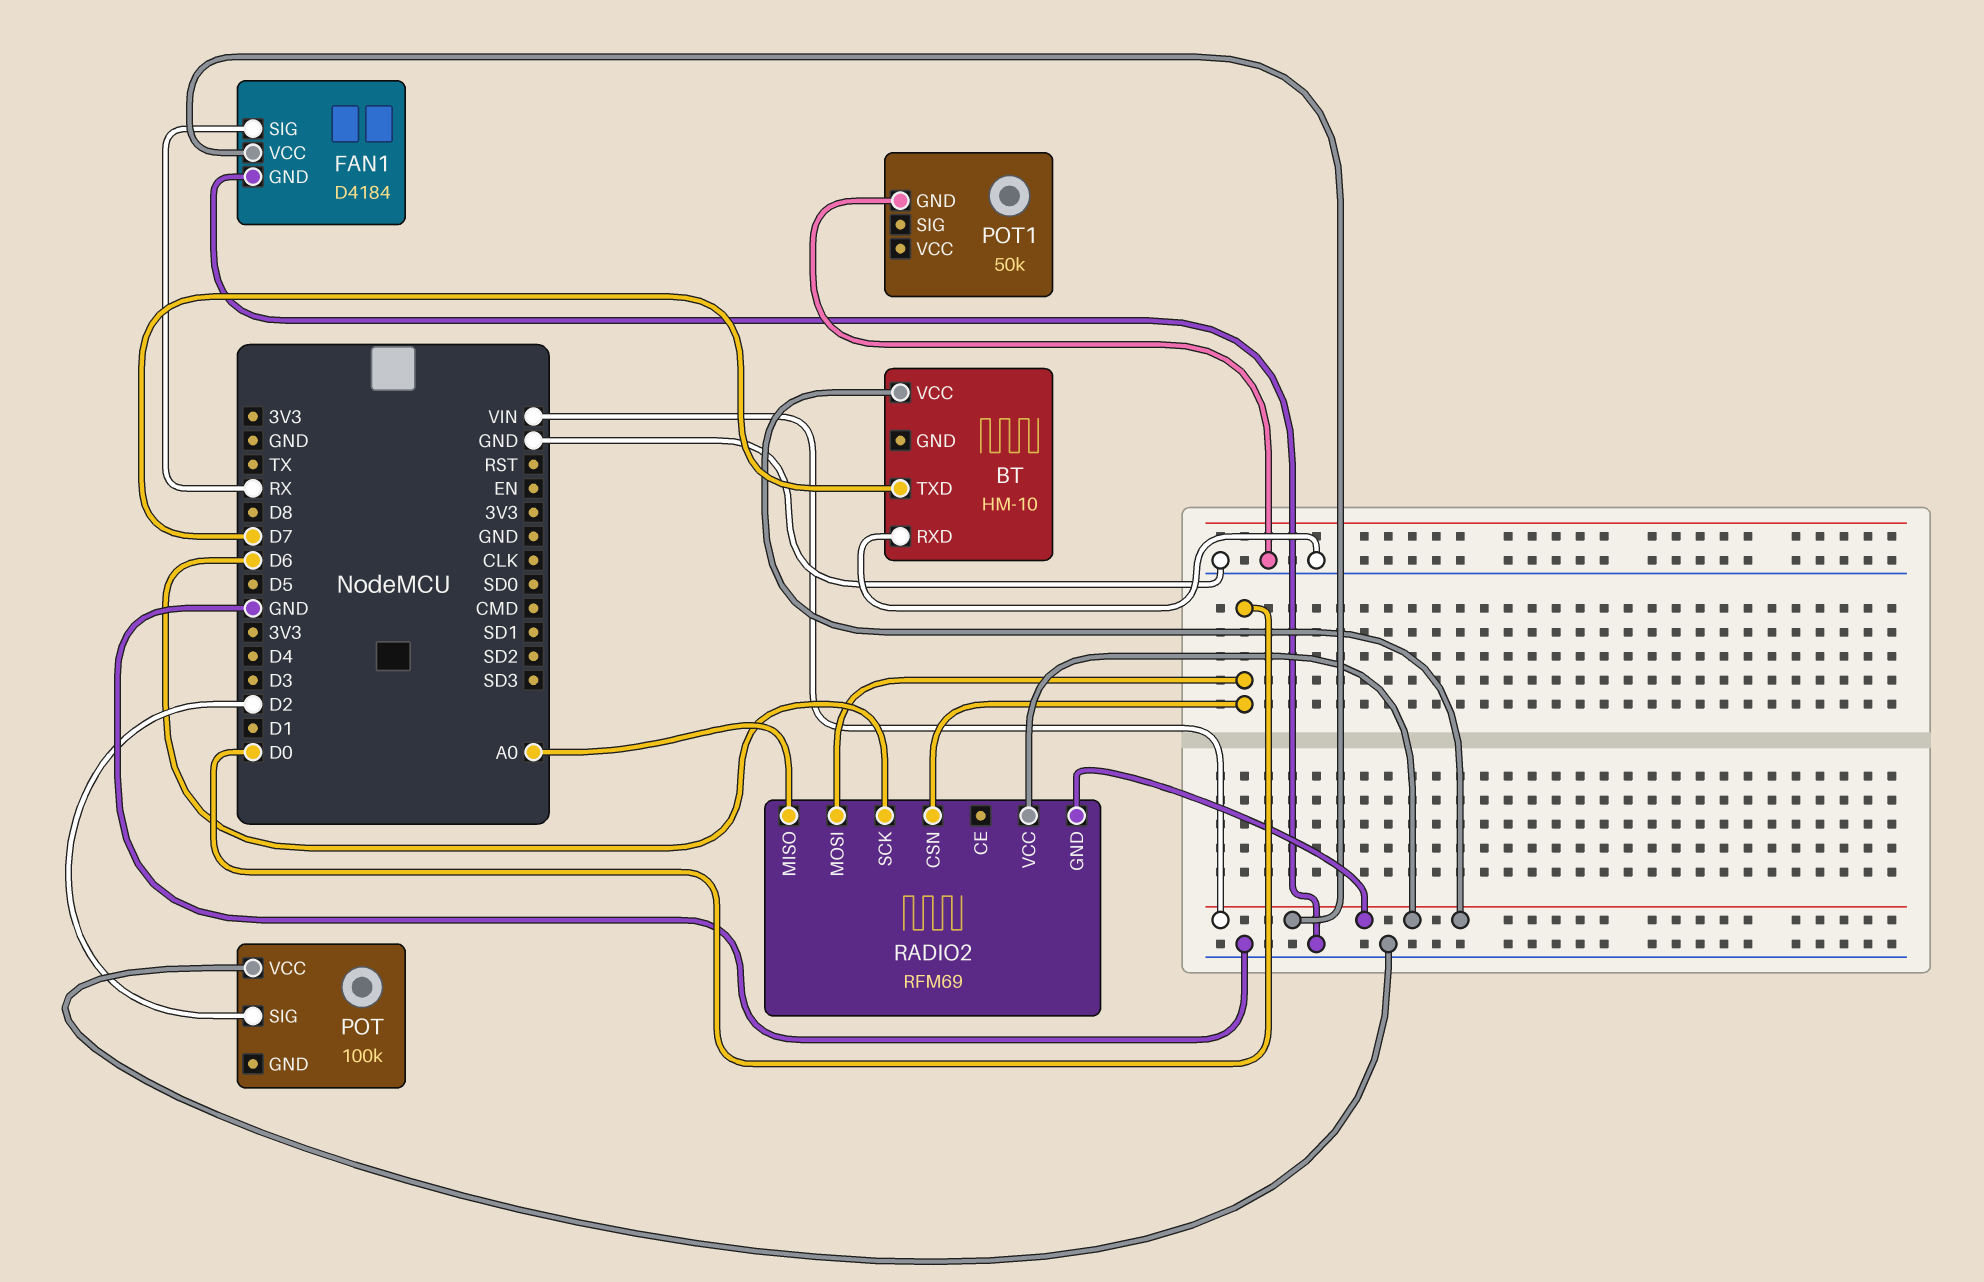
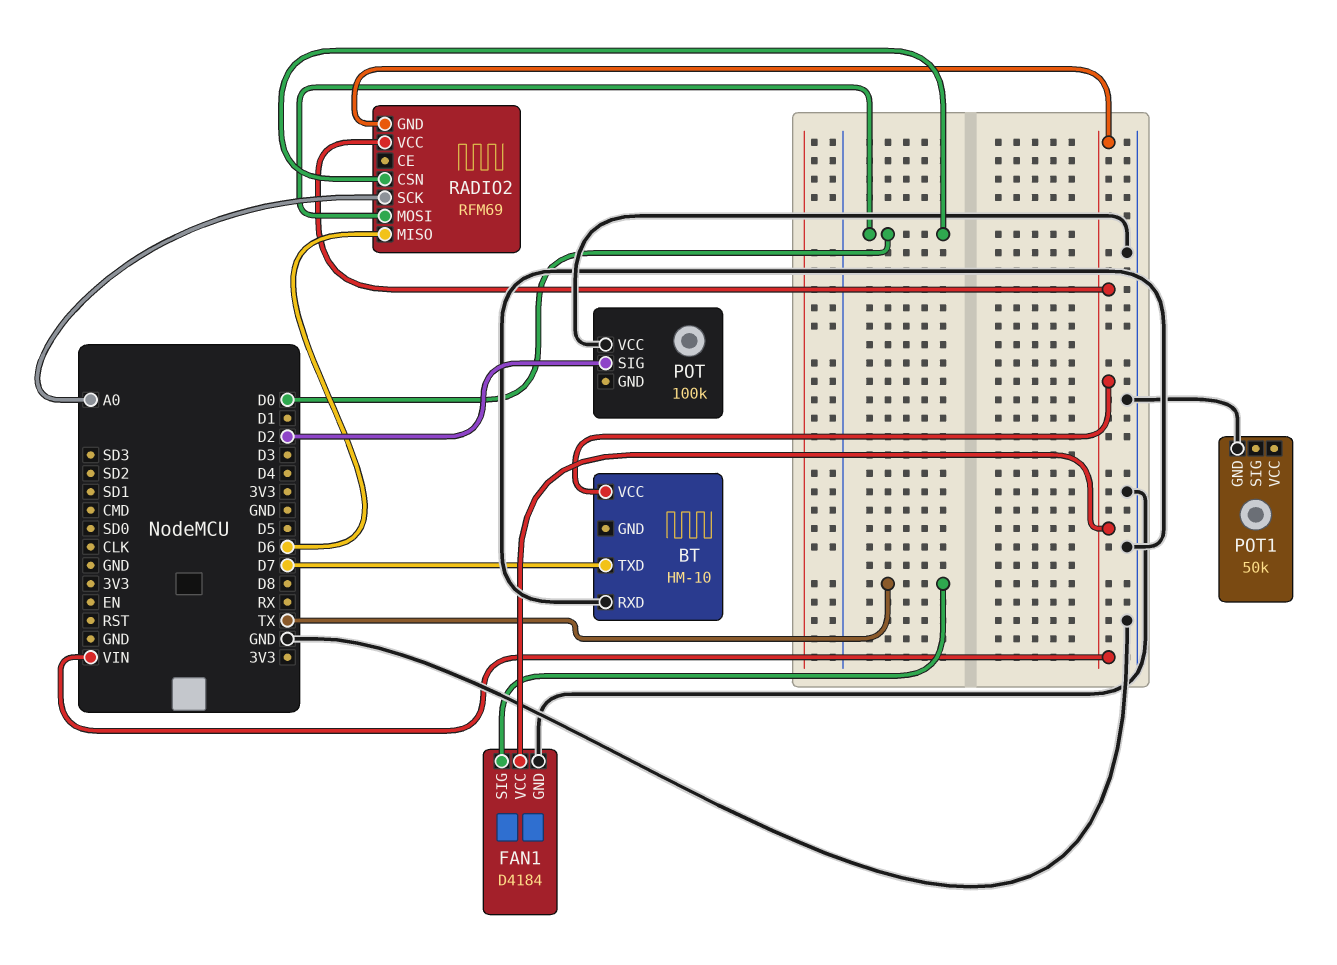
FAN1 pin SIG: RX -> TX
RADIO2 pin MISO: A0 -> D6
RADIO2 pin SCK: D6 -> A0

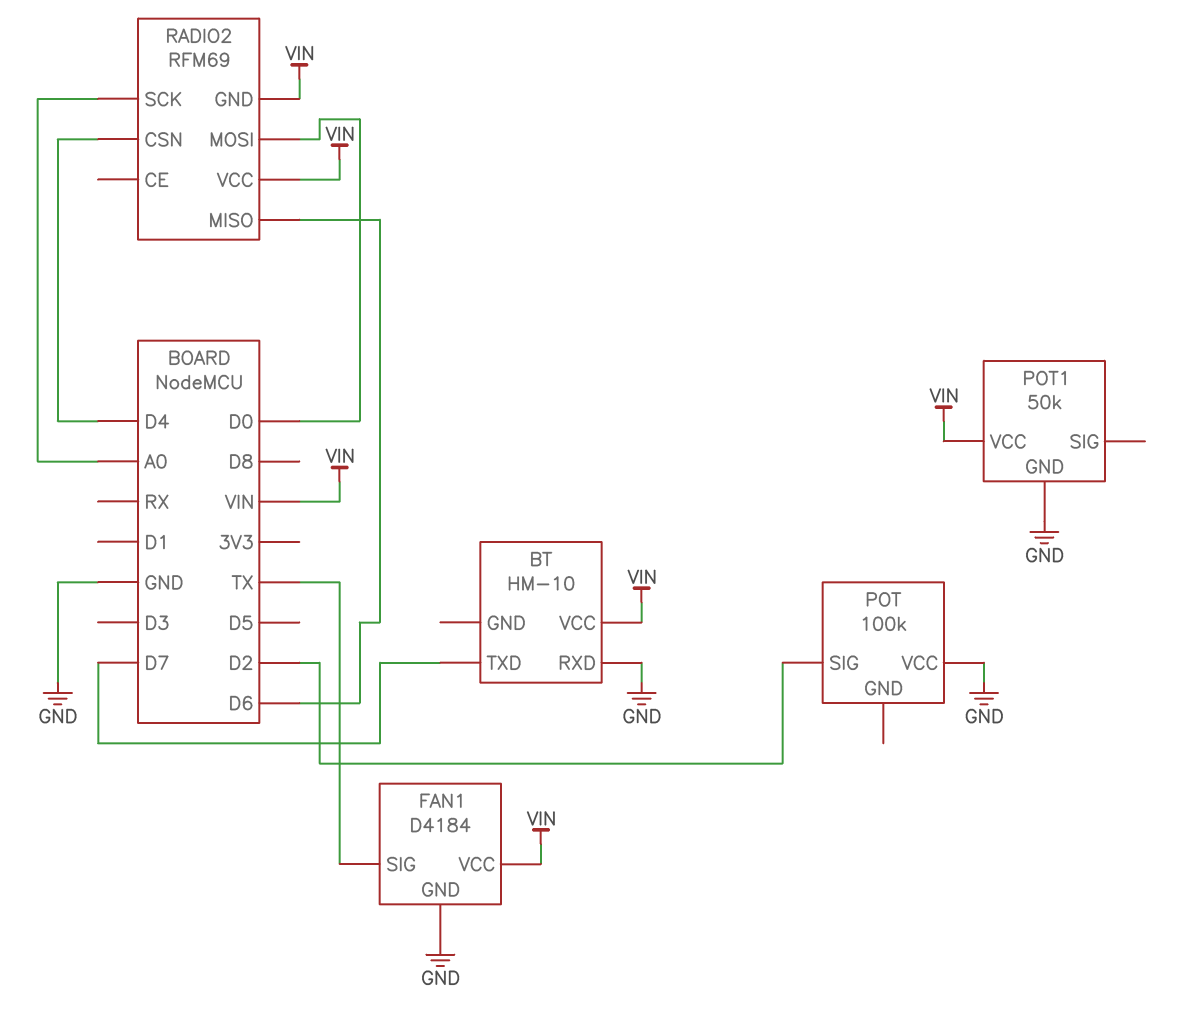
POT1 pin VCC: none -> VIN
RADIO2 pin CSN: D0 -> D4

